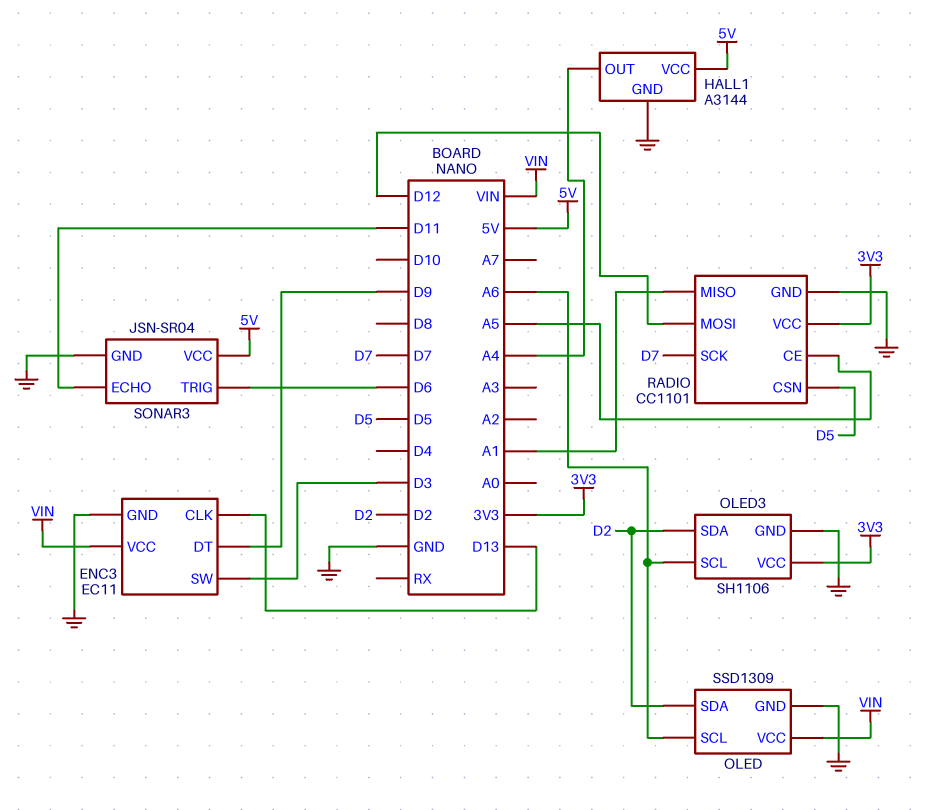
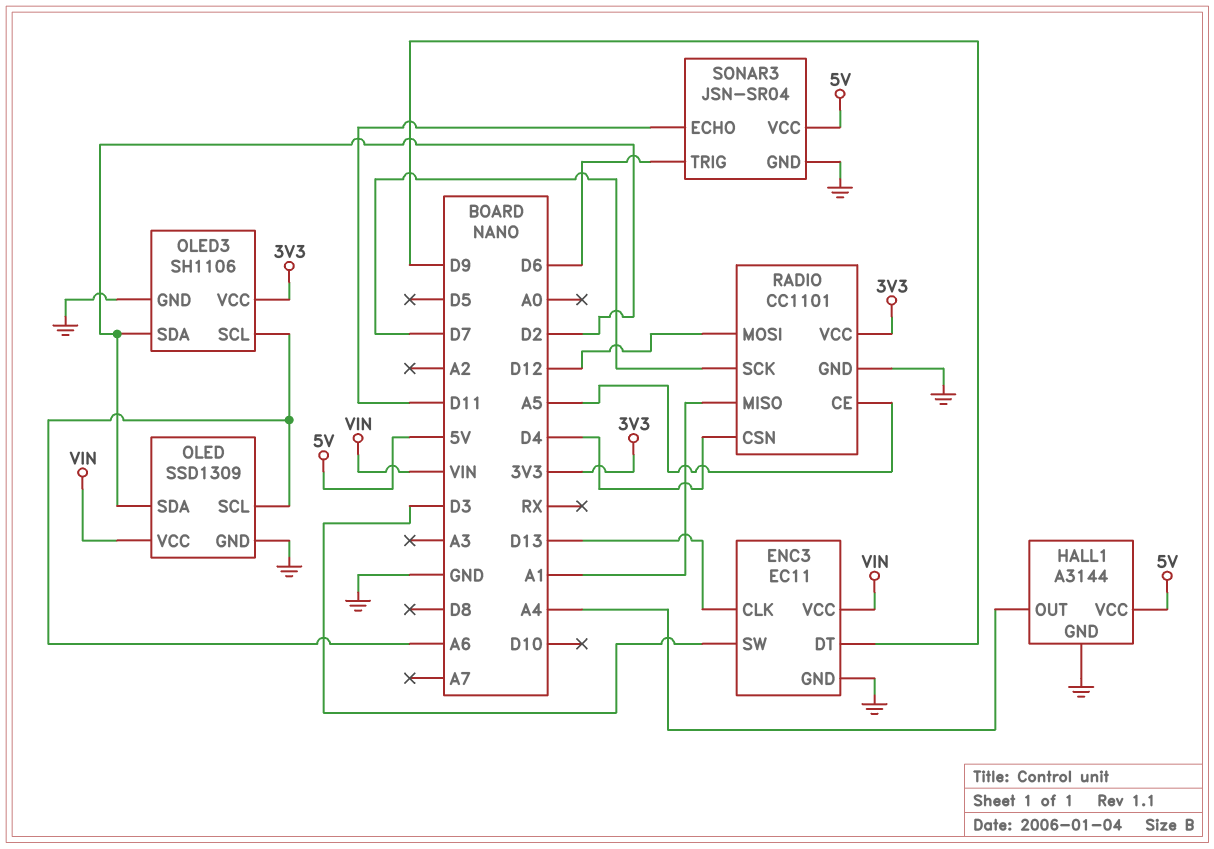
RADIO pin CSN: D5 -> D4

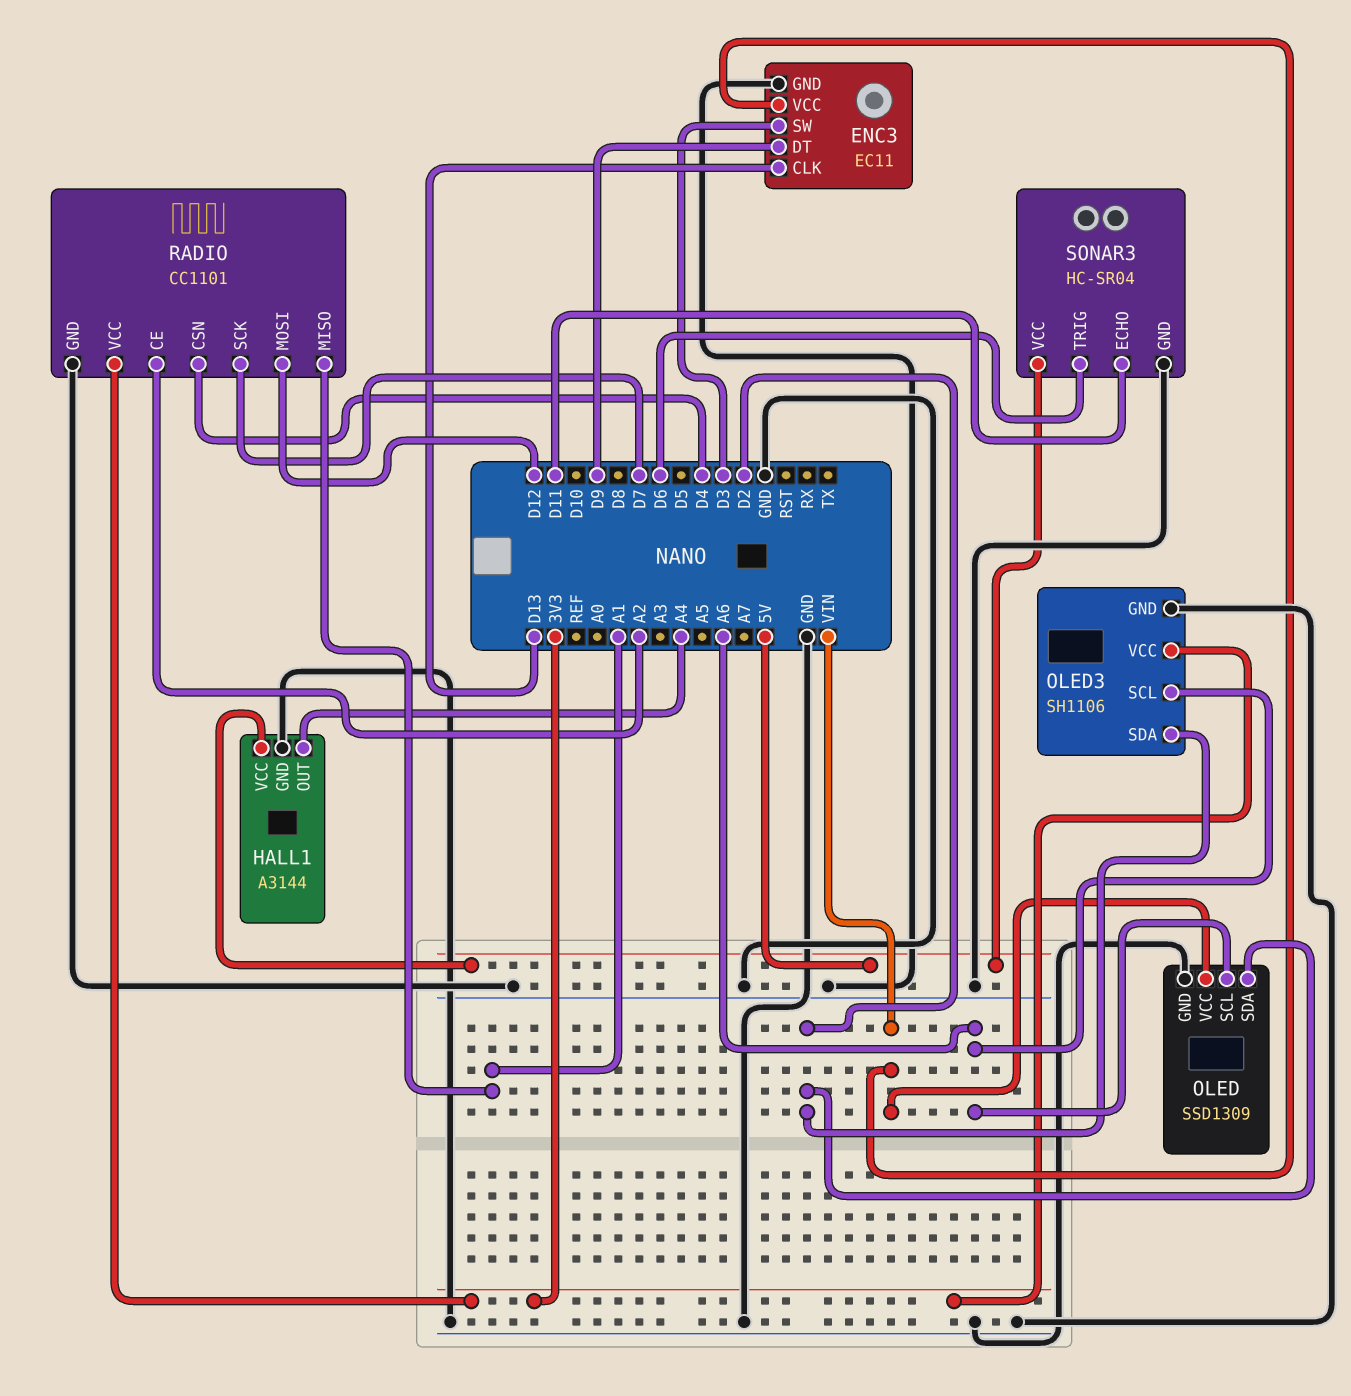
RADIO pin CE: A5 -> A2
SONAR3: JSN-SR04 -> HC-SR04

